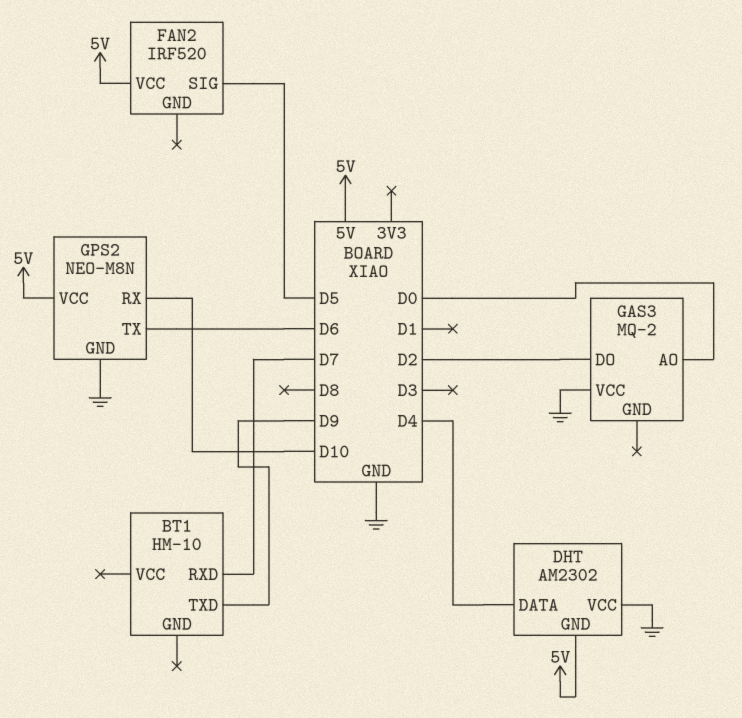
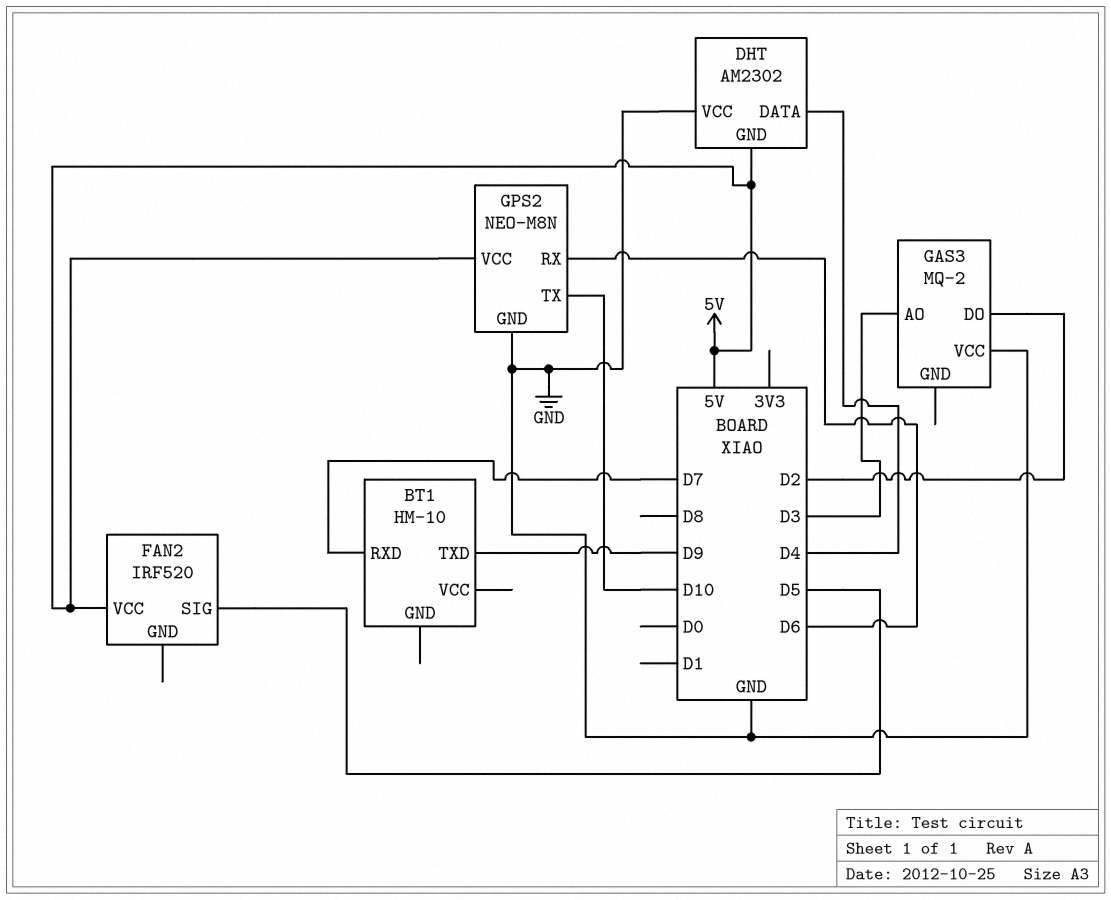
GAS3 pin AO: D0 -> D3
GPS2 pin RX: D10 -> D6
GPS2 pin TX: D6 -> D10

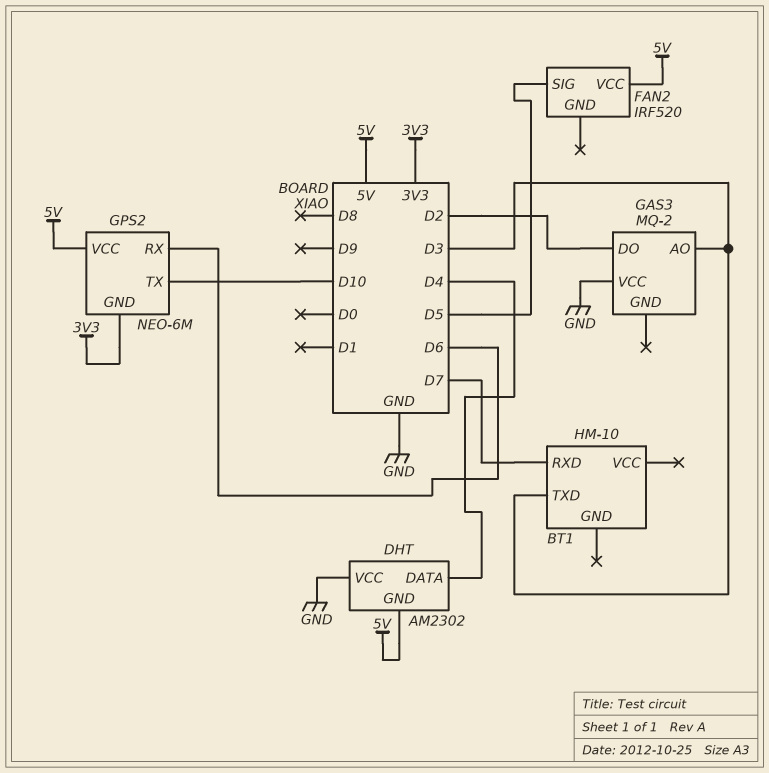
BT1 pin TXD: D9 -> D3
GPS2: NEO-M8N -> NEO-6M
GPS2 pin GND: GND -> 3V3

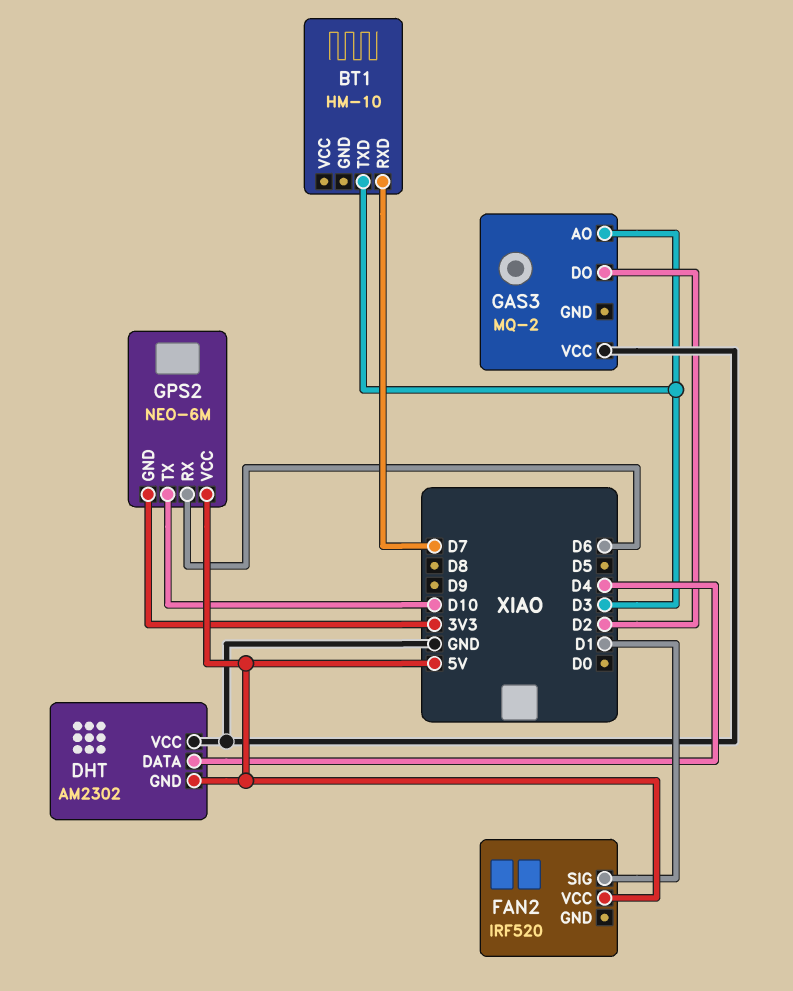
FAN2 pin SIG: D5 -> D1

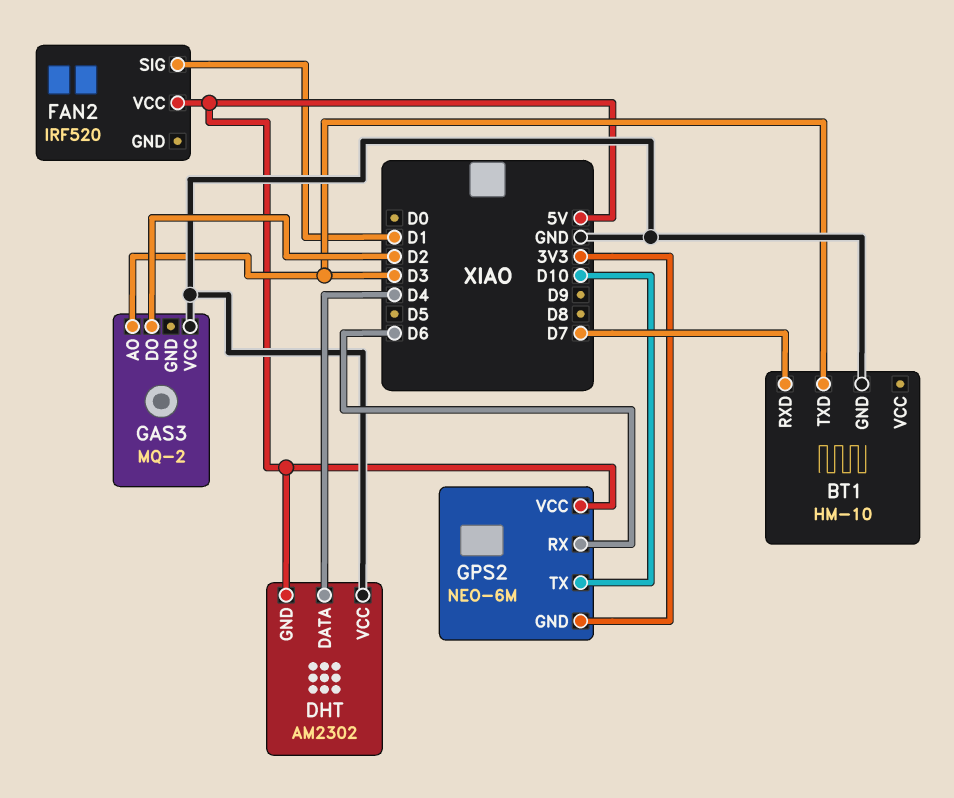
BT1 pin GND: none -> GND

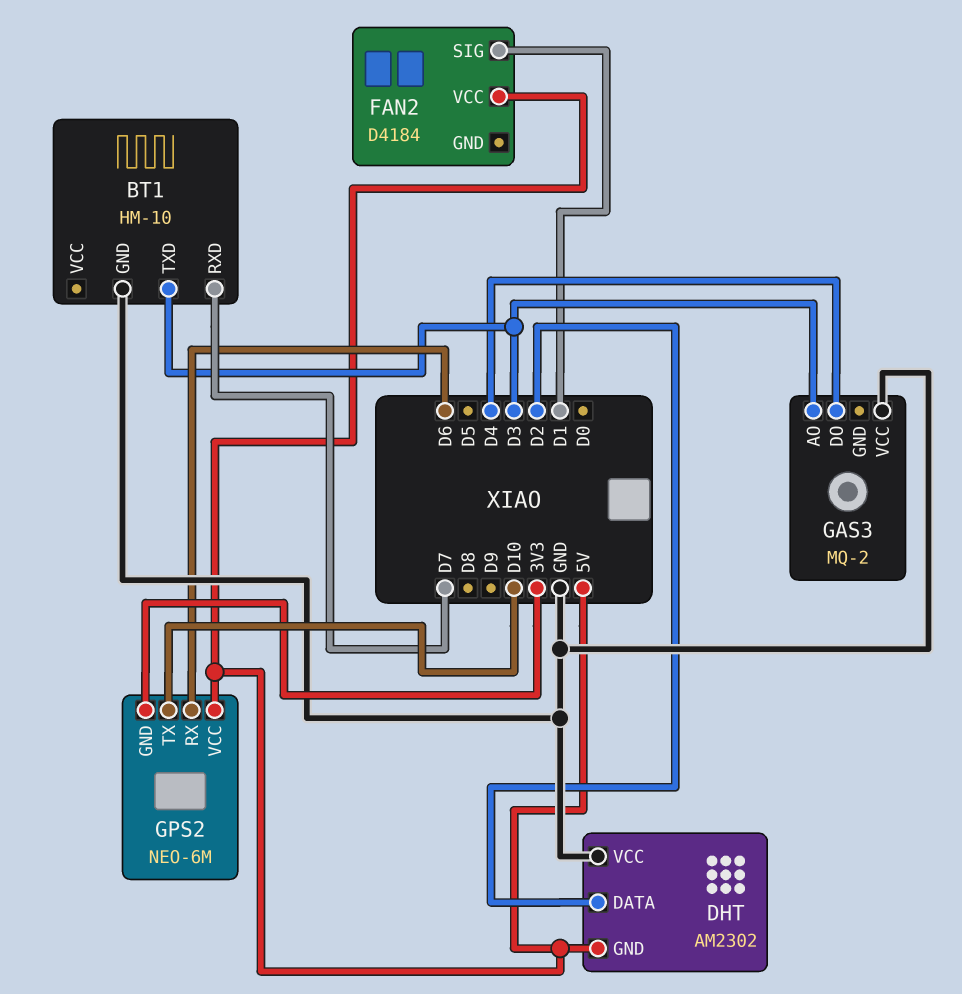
DHT pin DATA: D4 -> D2
FAN2: IRF520 -> D4184
GAS3 pin DO: D2 -> D4

